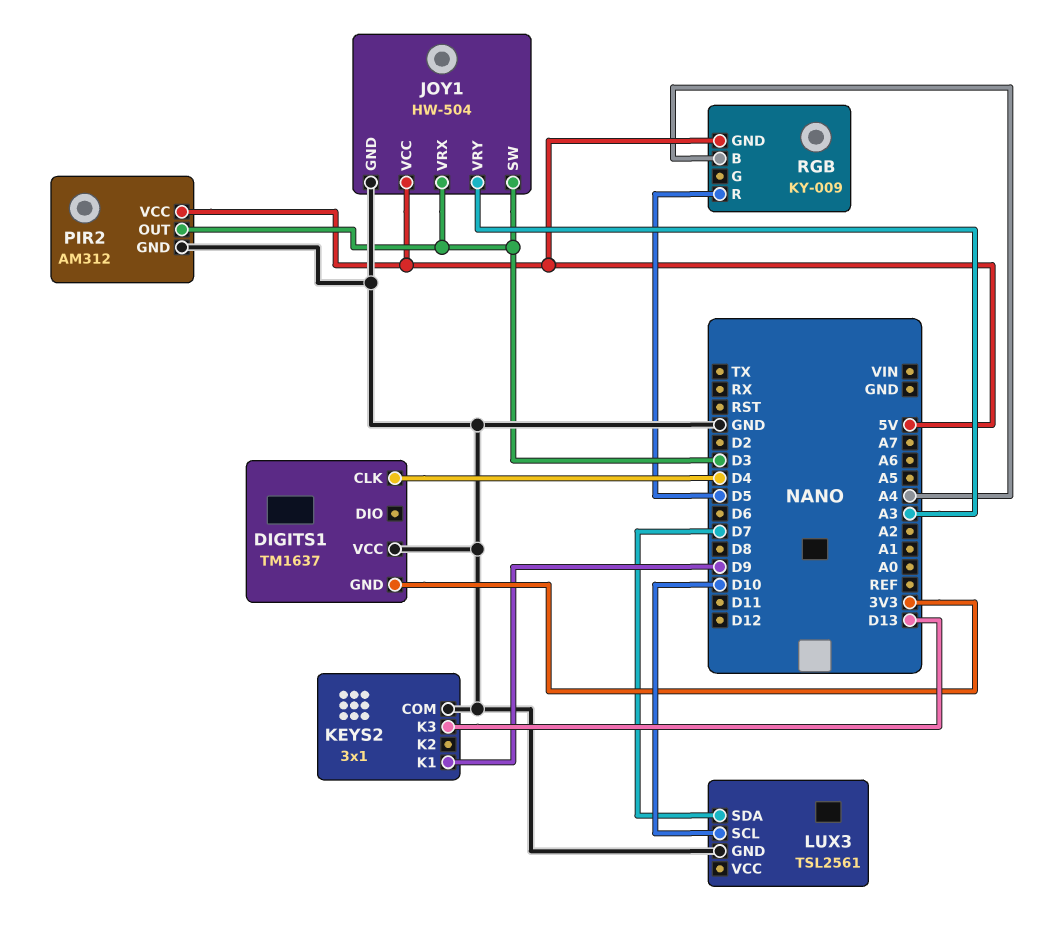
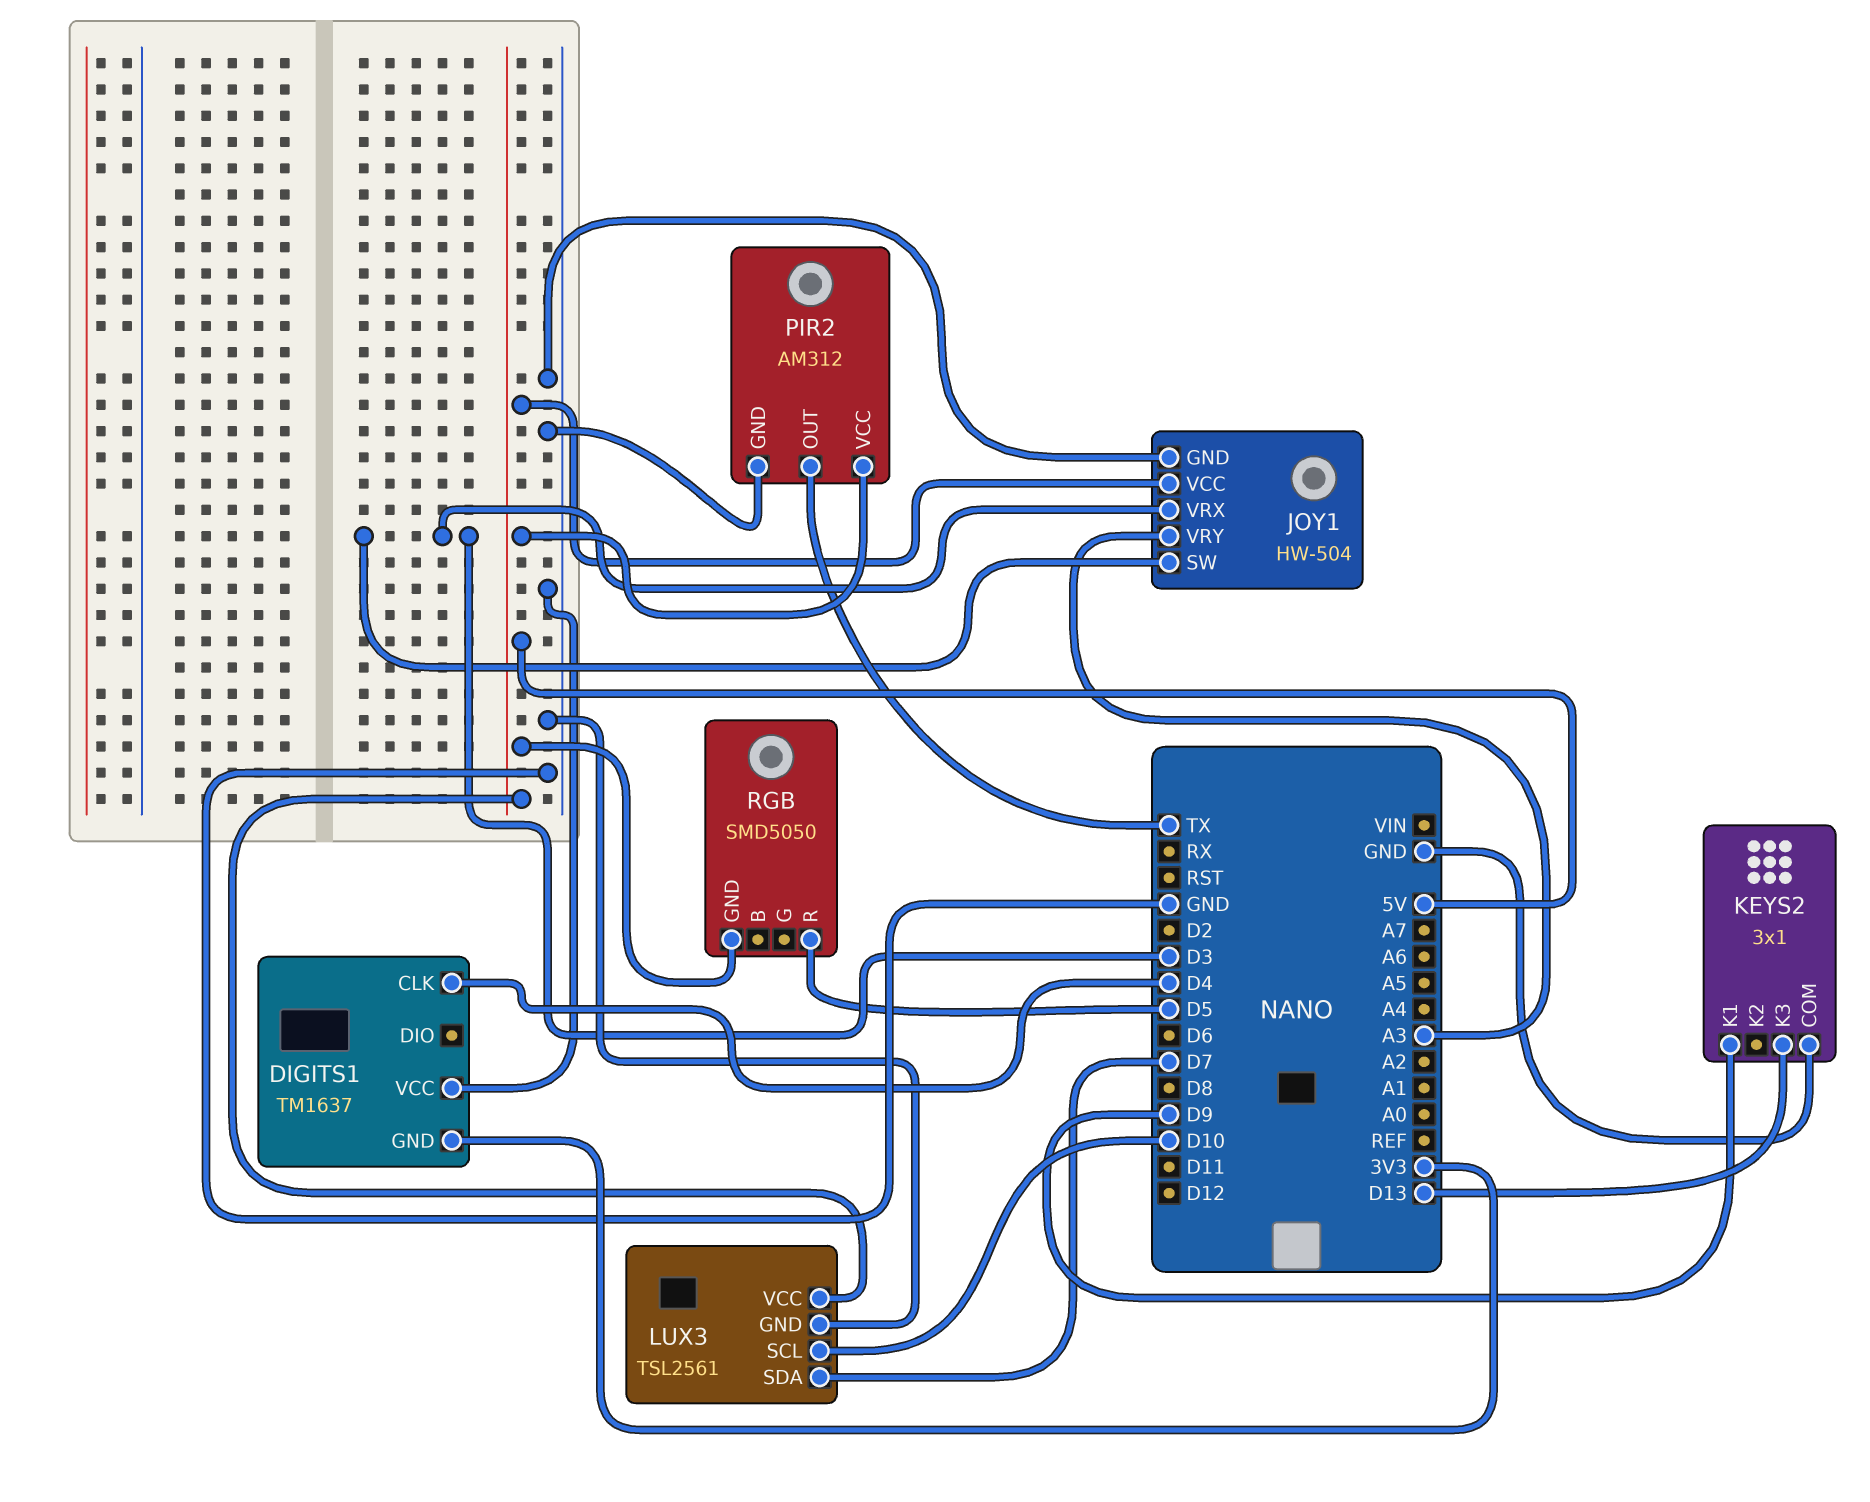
LUX3 pin VCC: none -> 5V
PIR2 pin OUT: D3 -> TX
RGB: KY-009 -> SMD5050
RGB pin B: A4 -> none

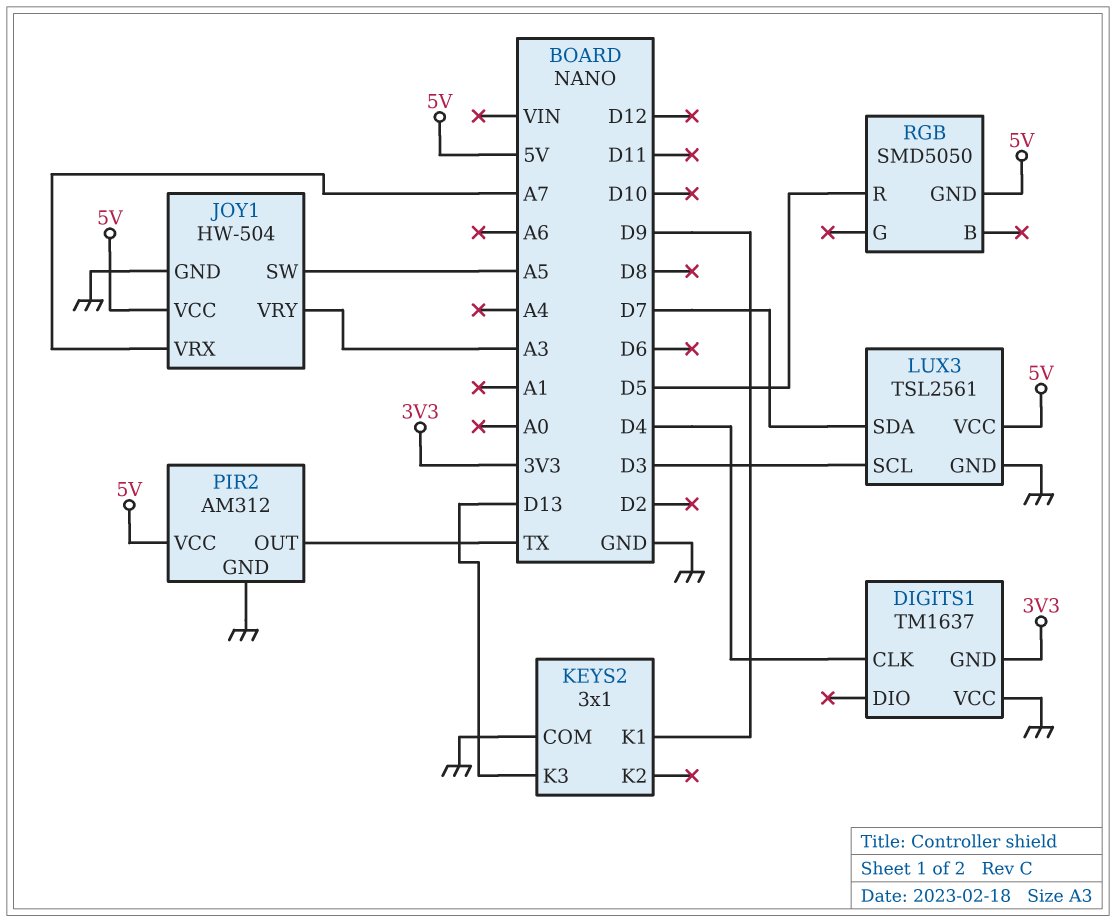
JOY1 pin SW: D3 -> A5
JOY1 pin VRX: D3 -> A7
LUX3 pin SCL: D10 -> D3

